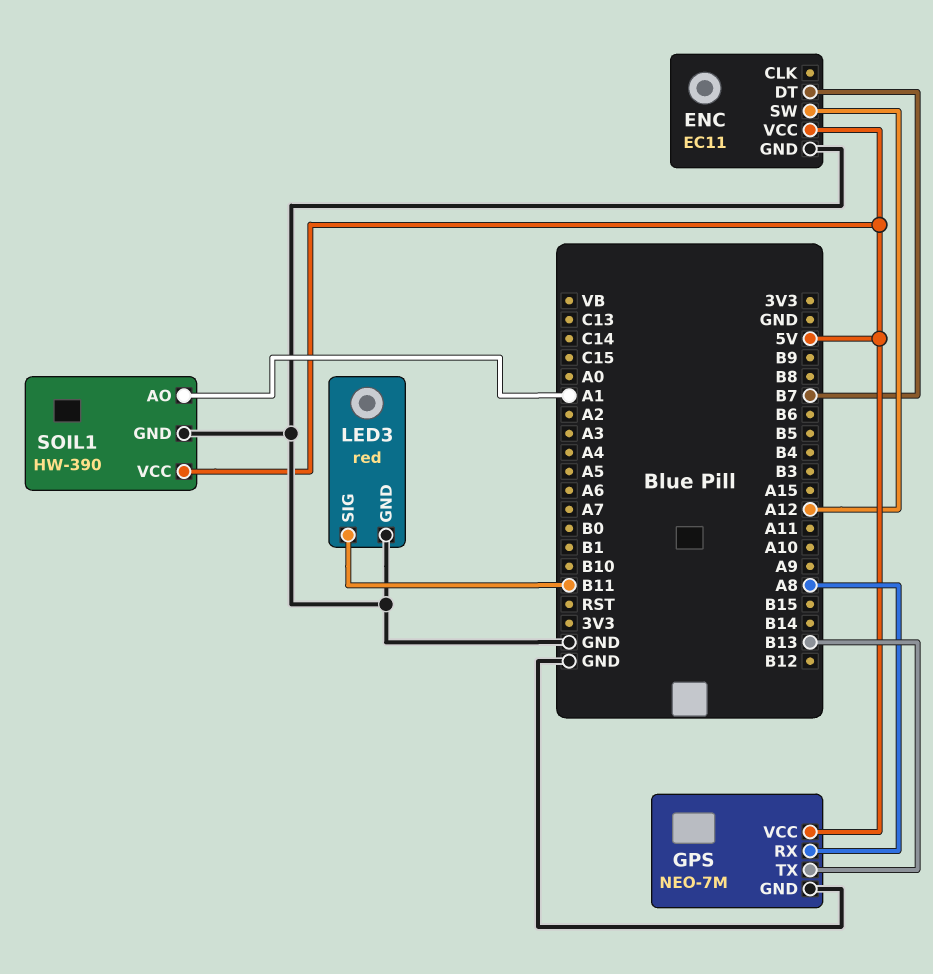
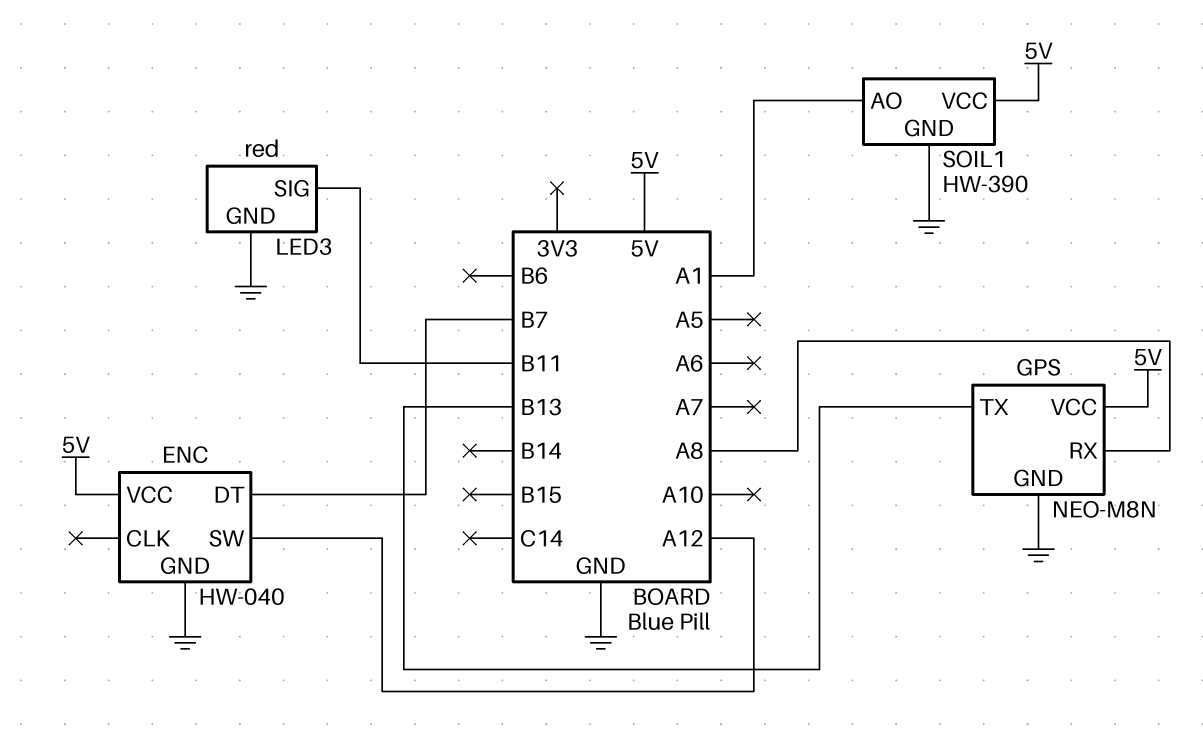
ENC: EC11 -> HW-040
GPS: NEO-7M -> NEO-M8N

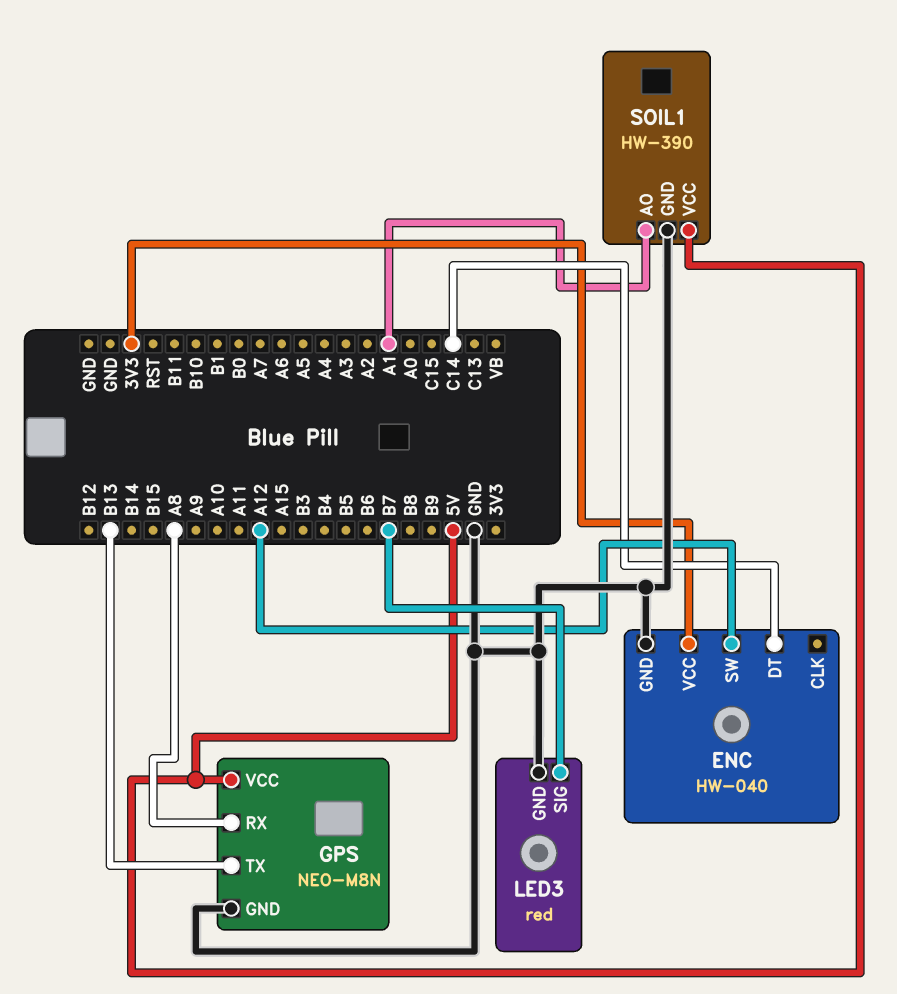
ENC pin DT: B7 -> C14
ENC pin VCC: 5V -> 3V3
LED3 pin SIG: B11 -> B7

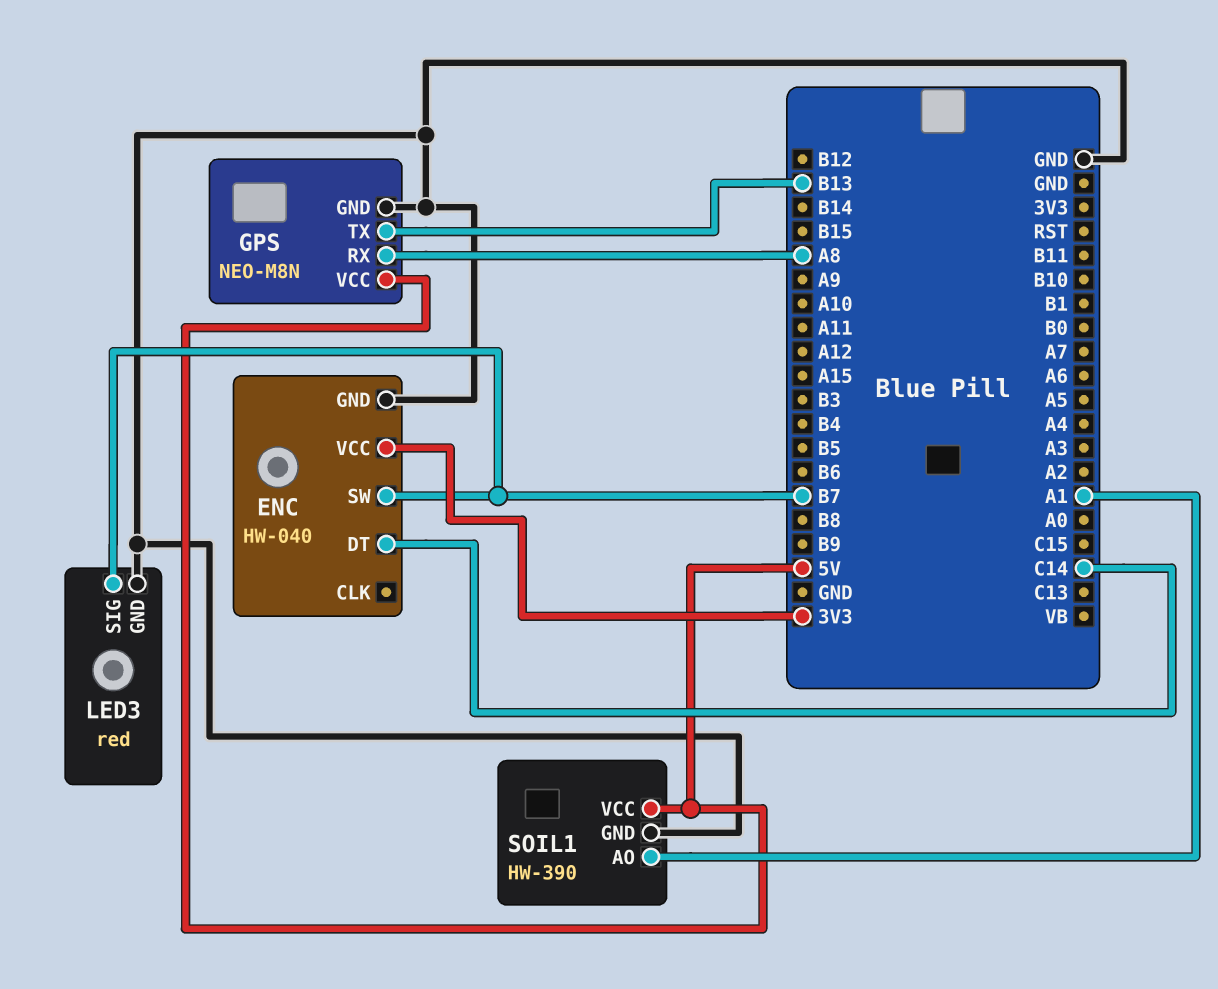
ENC pin SW: A12 -> B7

